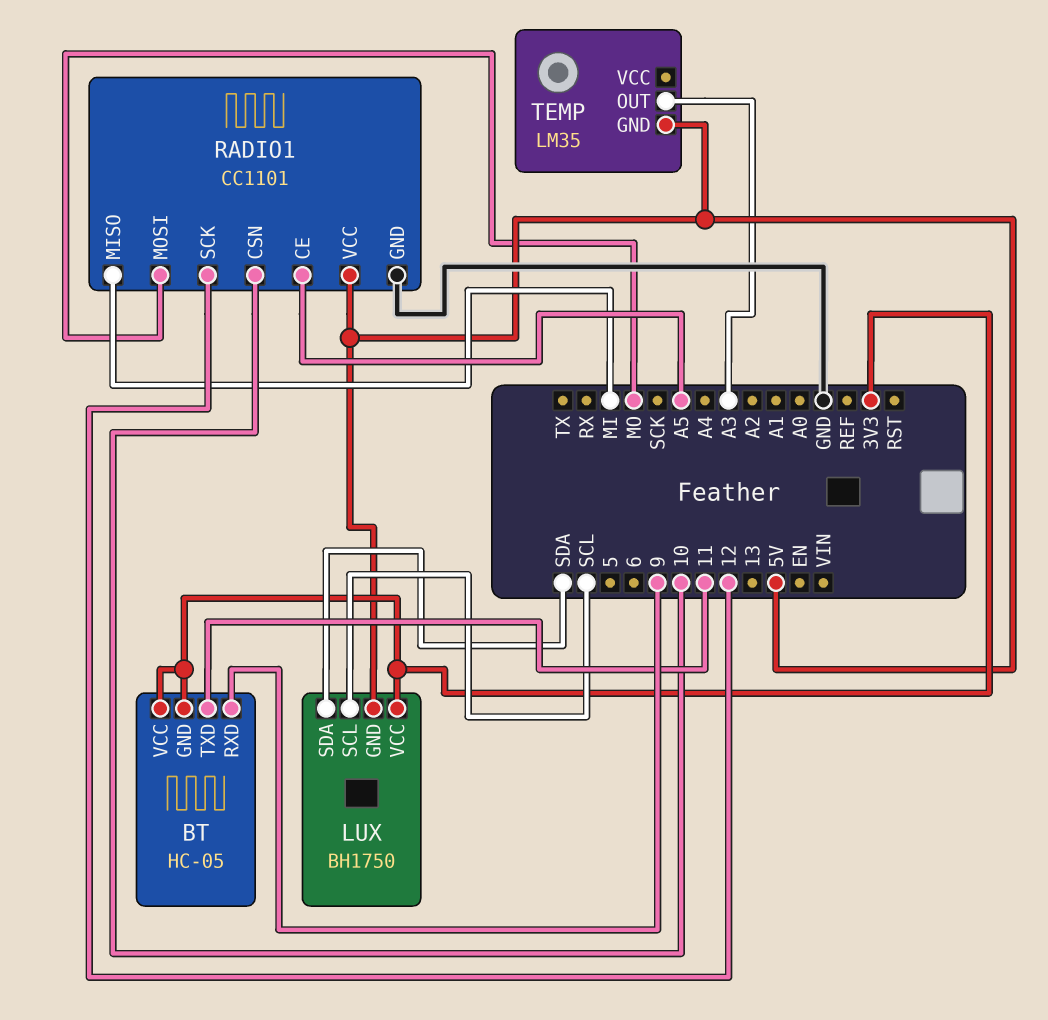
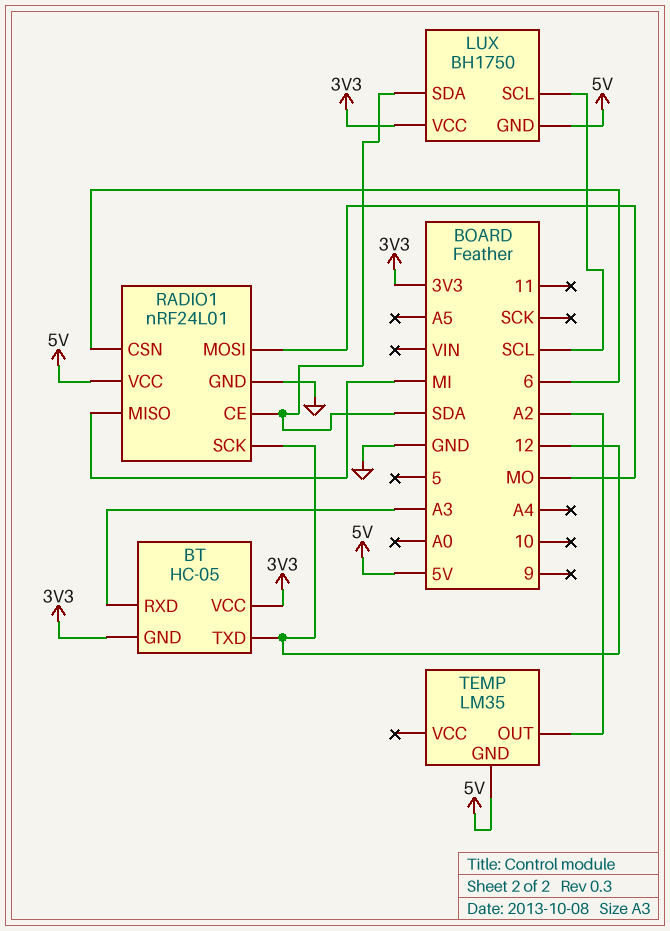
BT pin RXD: 9 -> A3
BT pin TXD: 11 -> 12
RADIO1: CC1101 -> nRF24L01
RADIO1 pin CE: A5 -> SDA
RADIO1 pin CSN: 10 -> 6
TEMP pin OUT: A3 -> A2

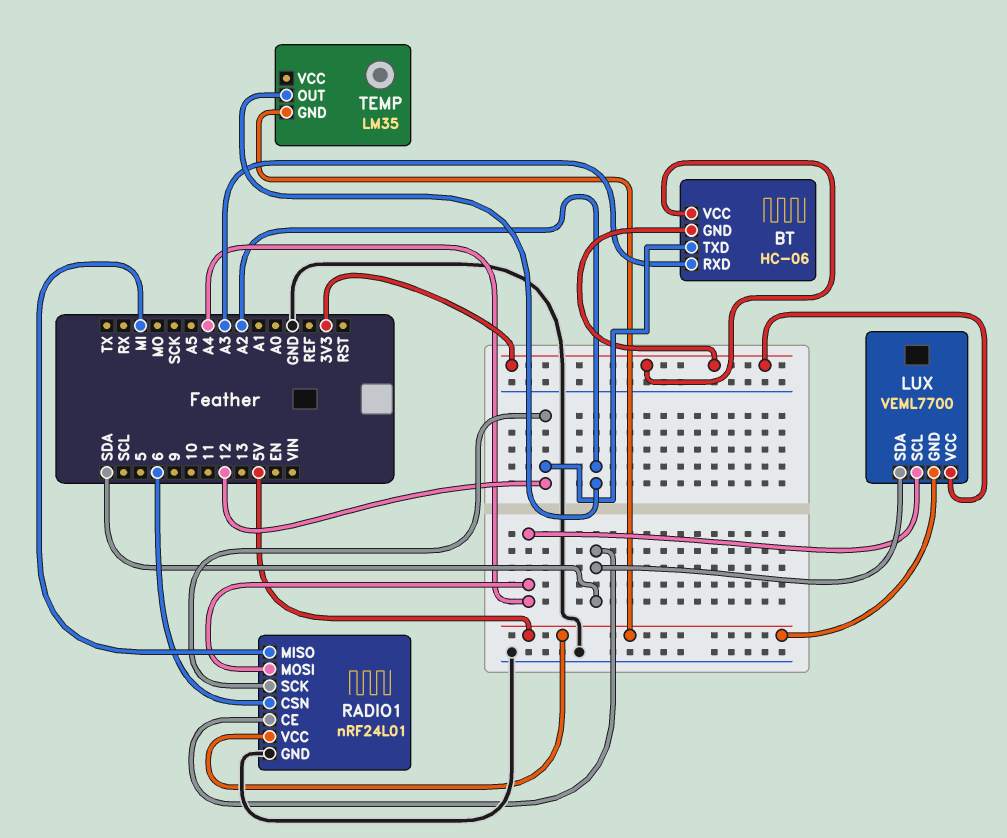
BT: HC-05 -> HC-06
LUX: BH1750 -> VEML7700
LUX pin SCL: SCL -> A4
RADIO1 pin MOSI: MO -> A4

